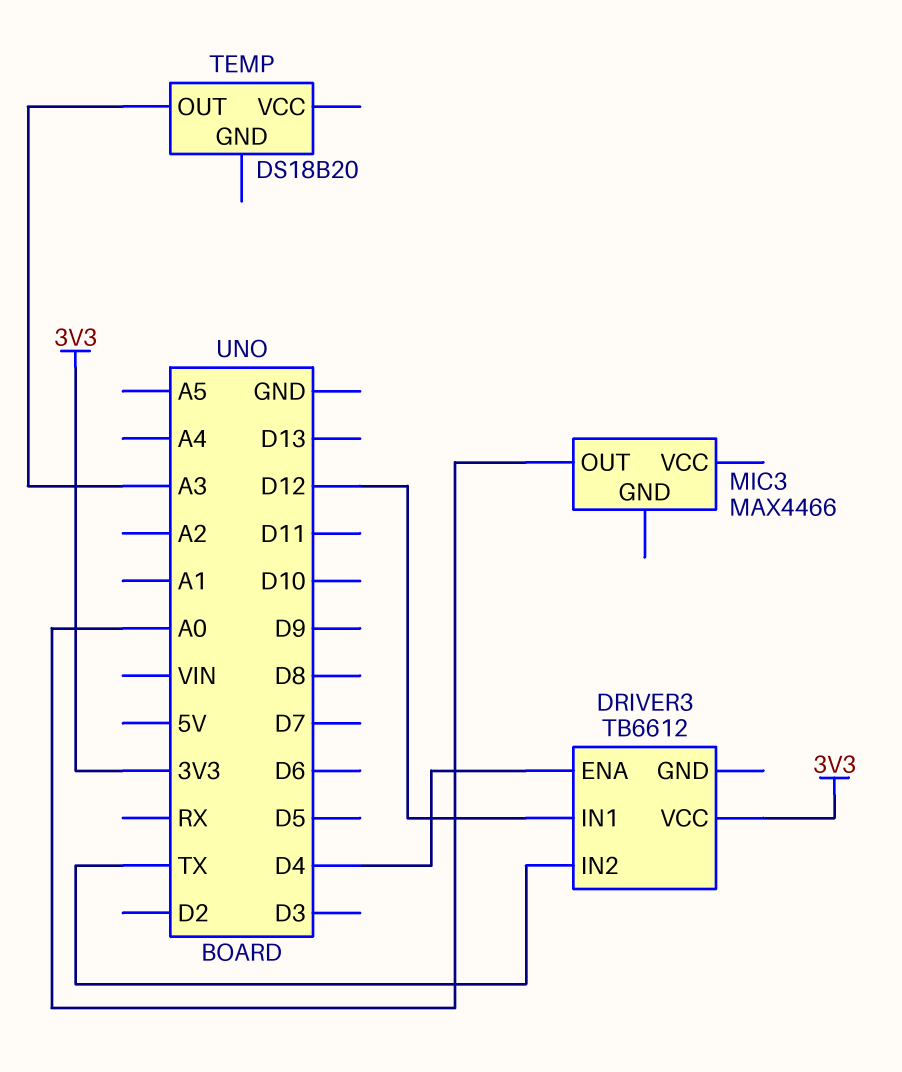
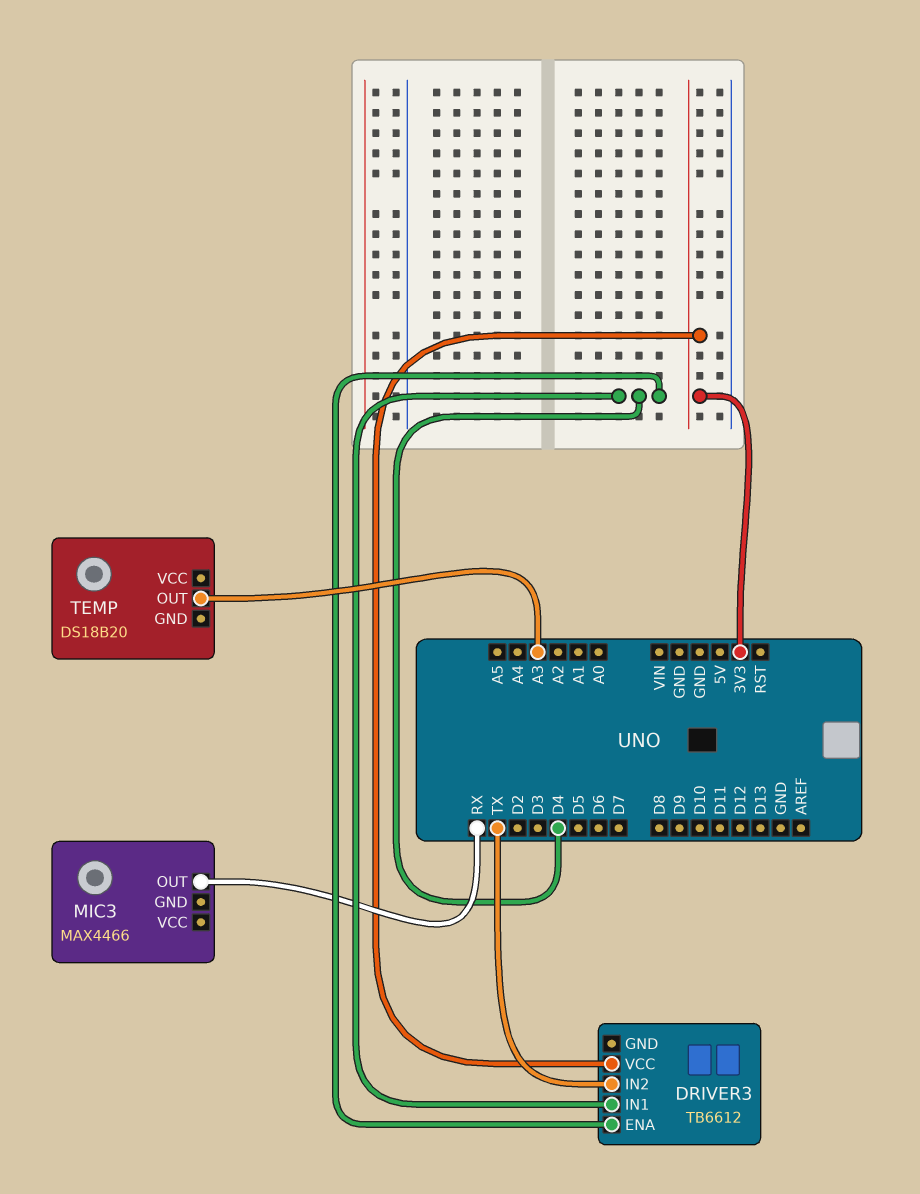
DRIVER3 pin IN1: D12 -> D4
MIC3 pin OUT: A0 -> RX

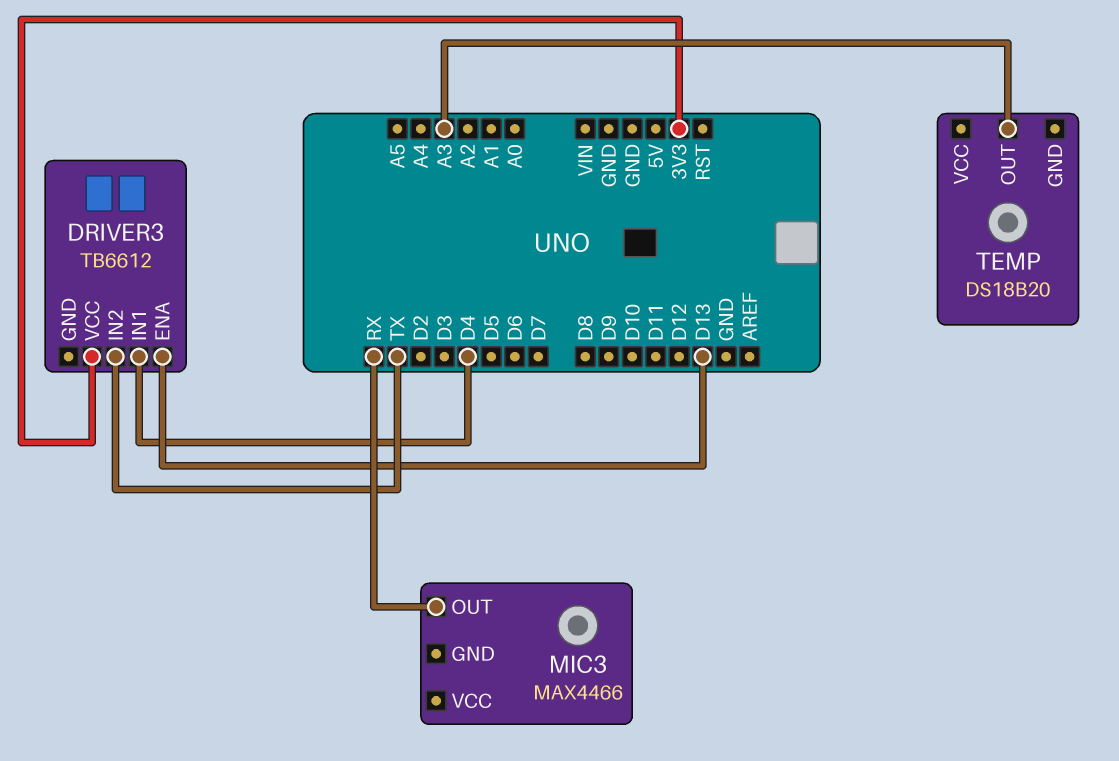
DRIVER3 pin ENA: D4 -> D13

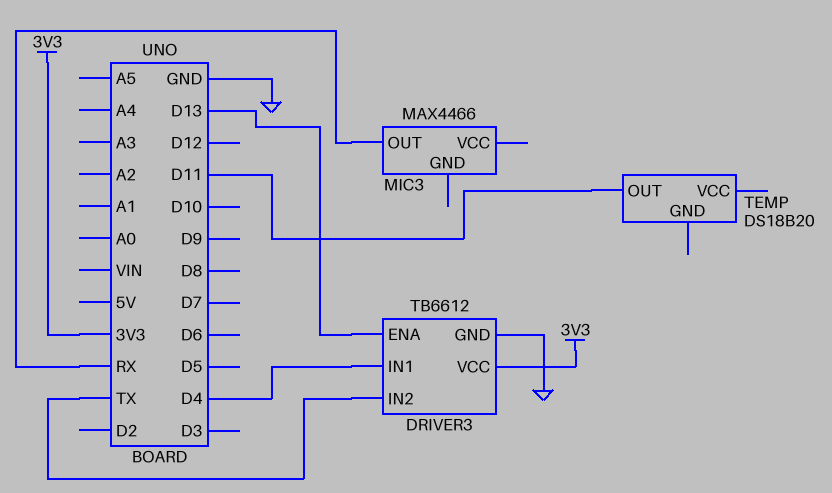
DRIVER3 pin GND: none -> GND
TEMP pin OUT: A3 -> D11

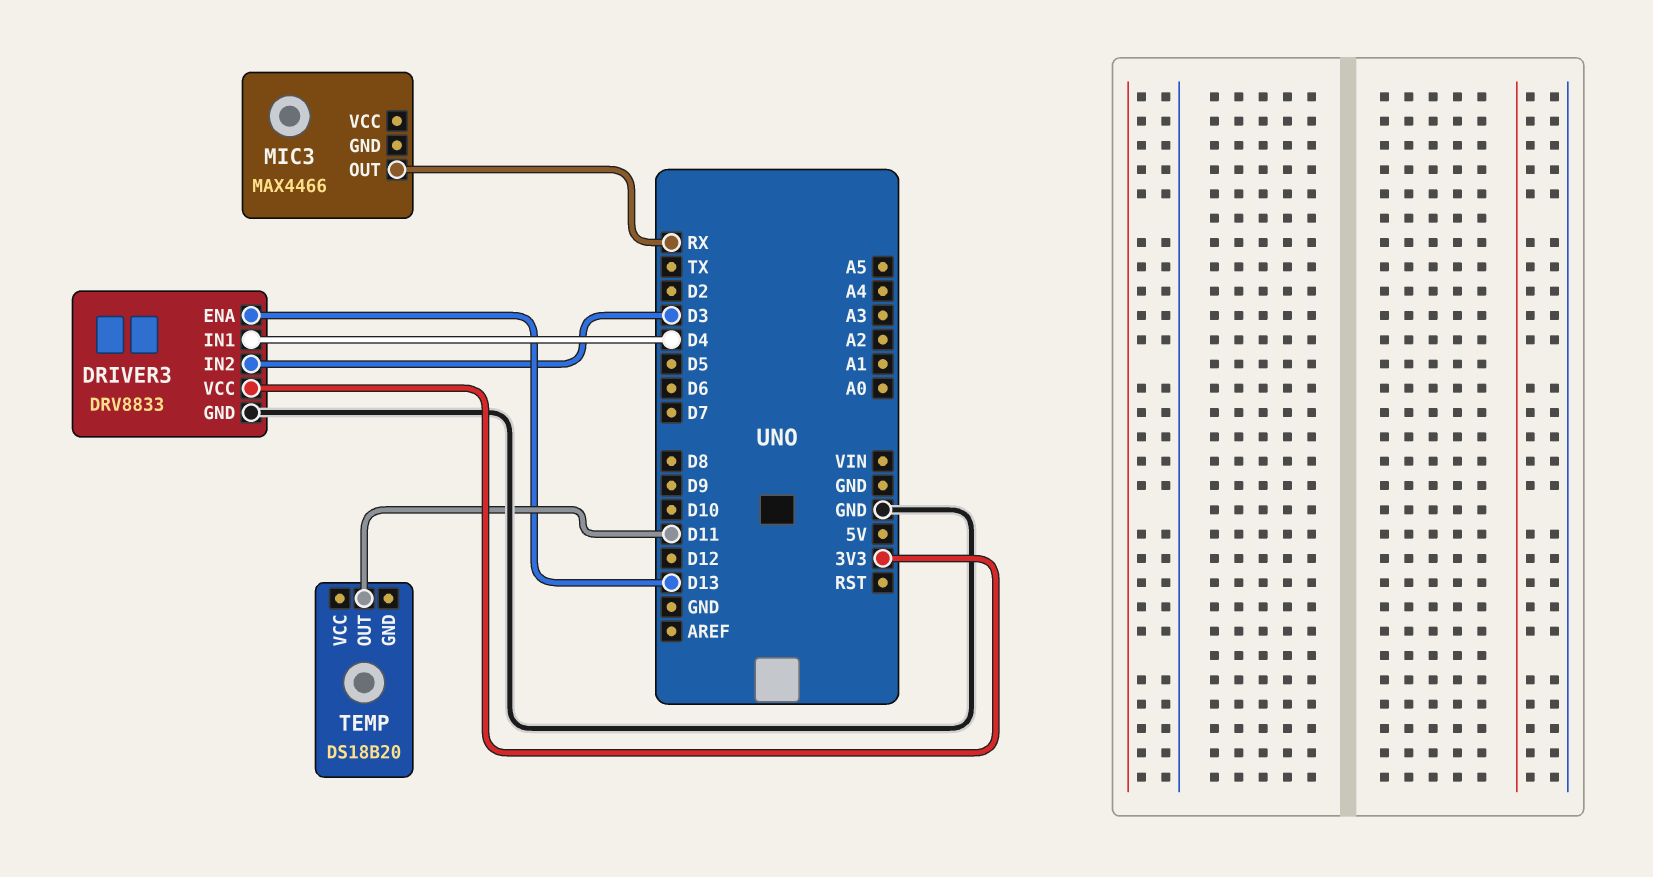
DRIVER3: TB6612 -> DRV8833
DRIVER3 pin IN2: TX -> D3

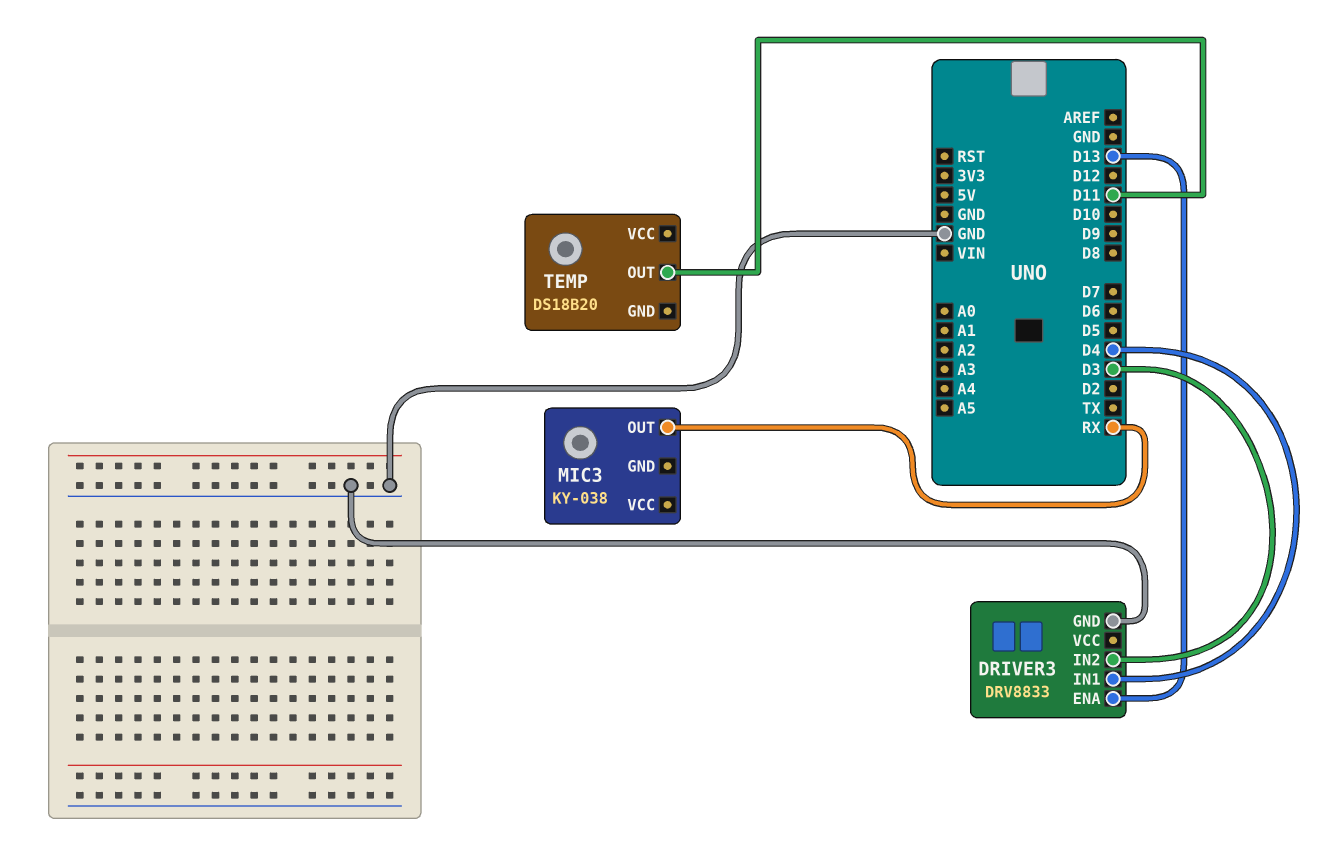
DRIVER3 pin VCC: 3V3 -> none
MIC3: MAX4466 -> KY-038

